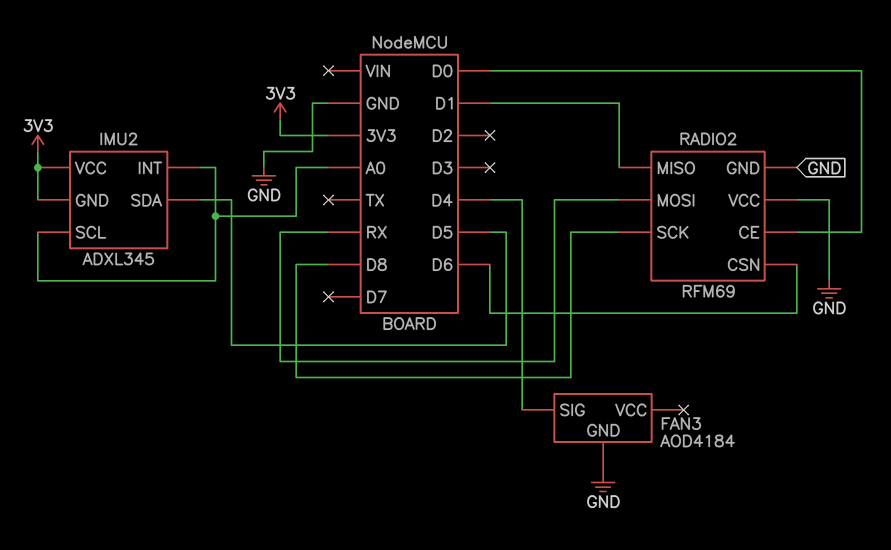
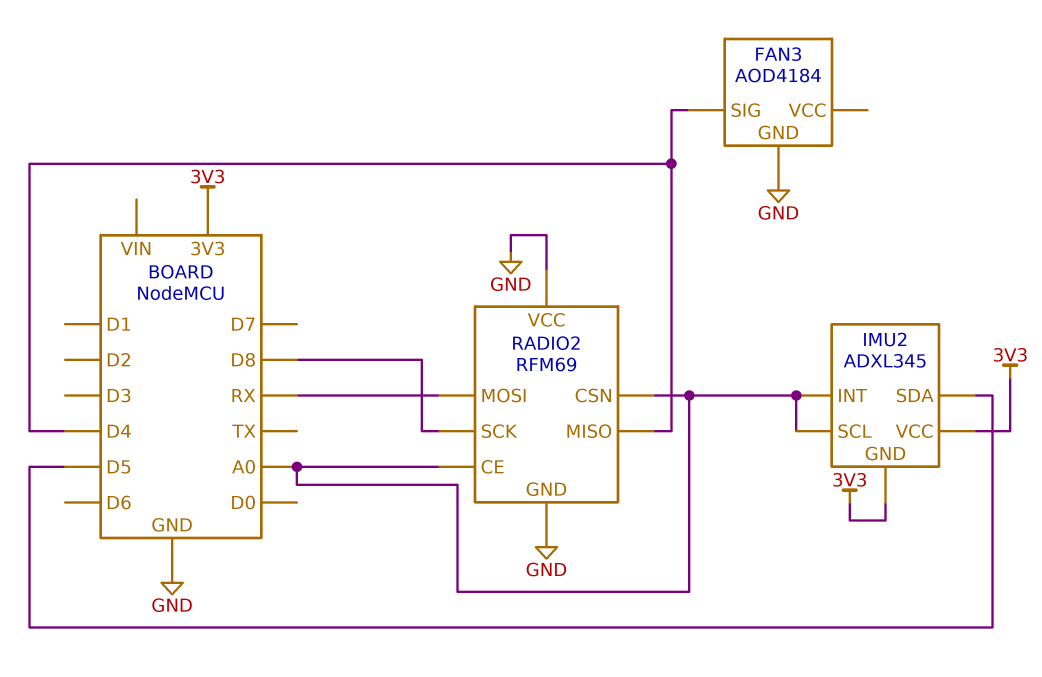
RADIO2 pin CE: D0 -> A0
RADIO2 pin CSN: D6 -> A0
RADIO2 pin MISO: D1 -> D4

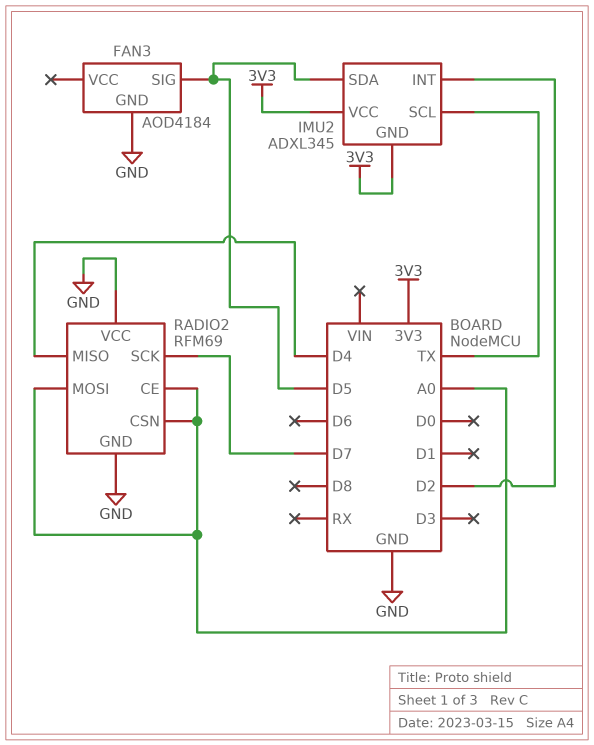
FAN3 pin SIG: D4 -> D5
IMU2 pin INT: A0 -> D2
IMU2 pin SCL: A0 -> TX
RADIO2 pin MOSI: RX -> A0
RADIO2 pin SCK: D8 -> D7

